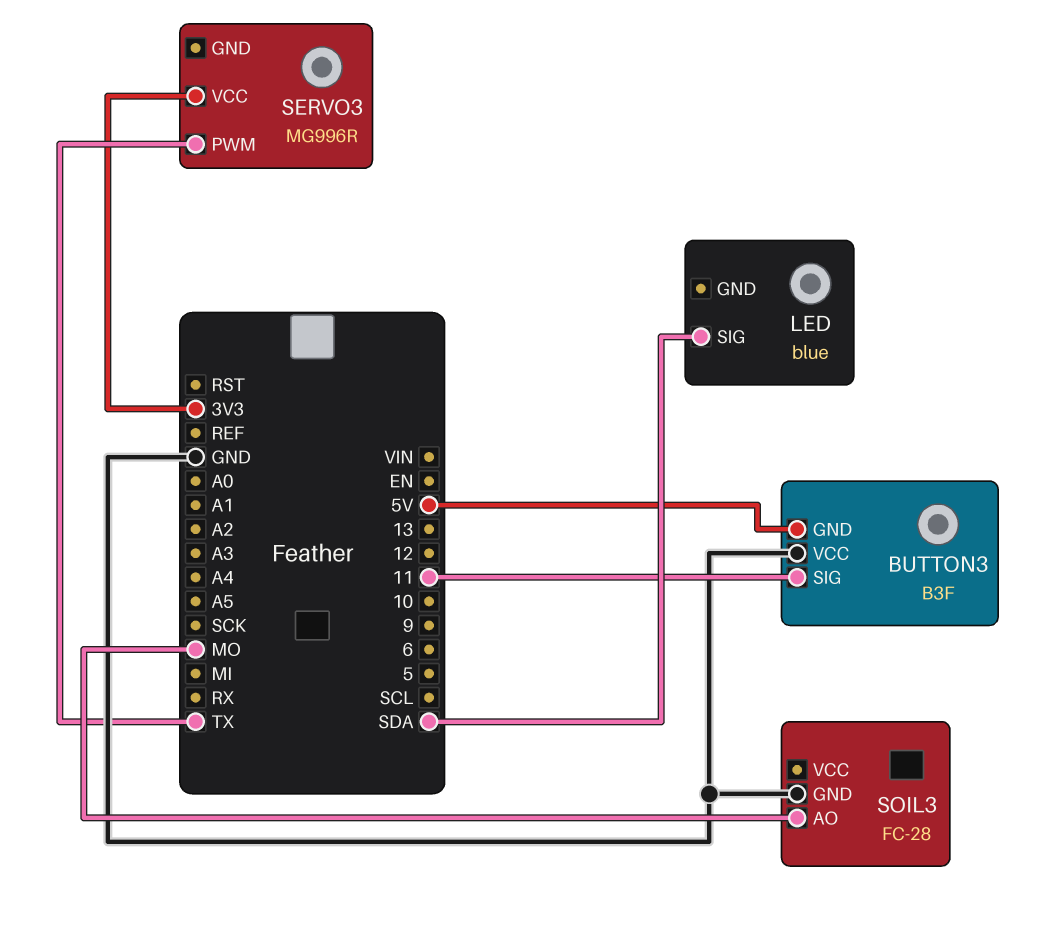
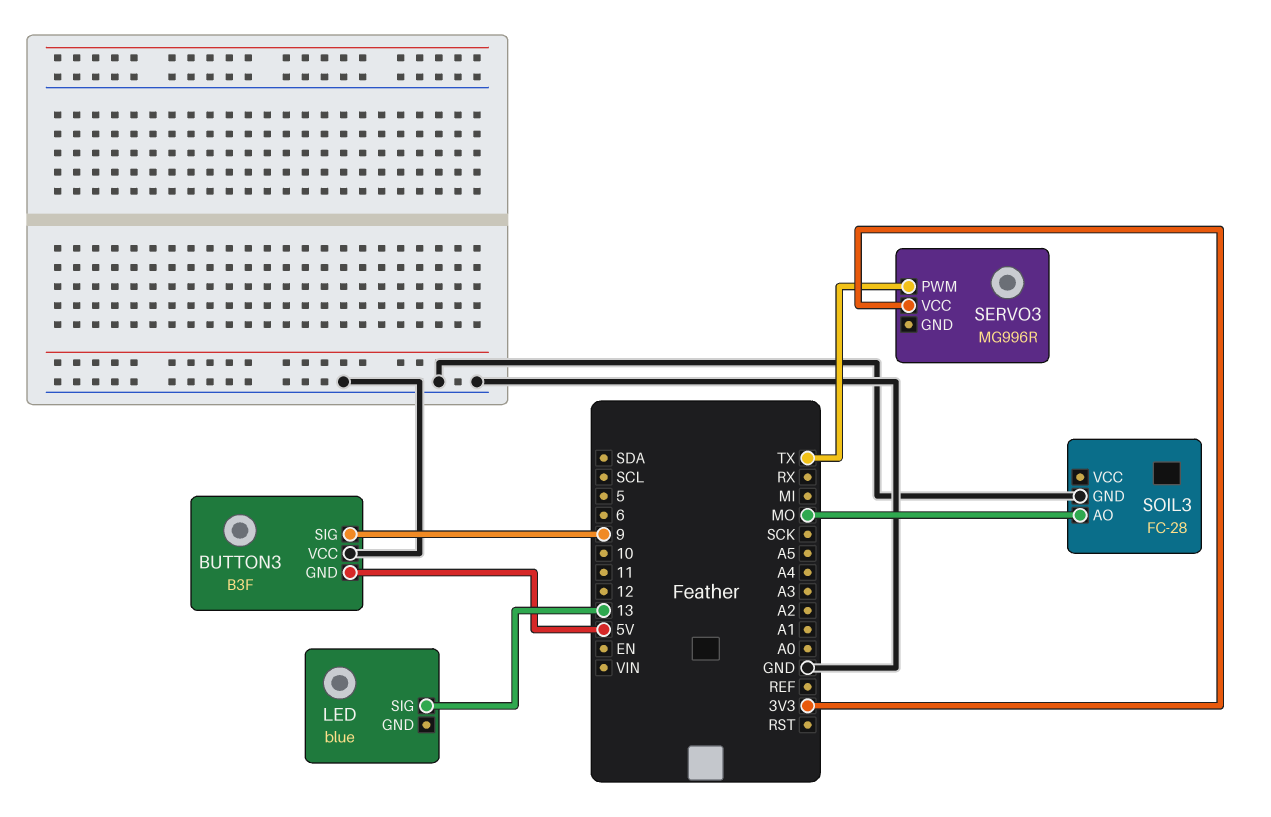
BUTTON3 pin SIG: 11 -> 9
LED pin SIG: SDA -> 13

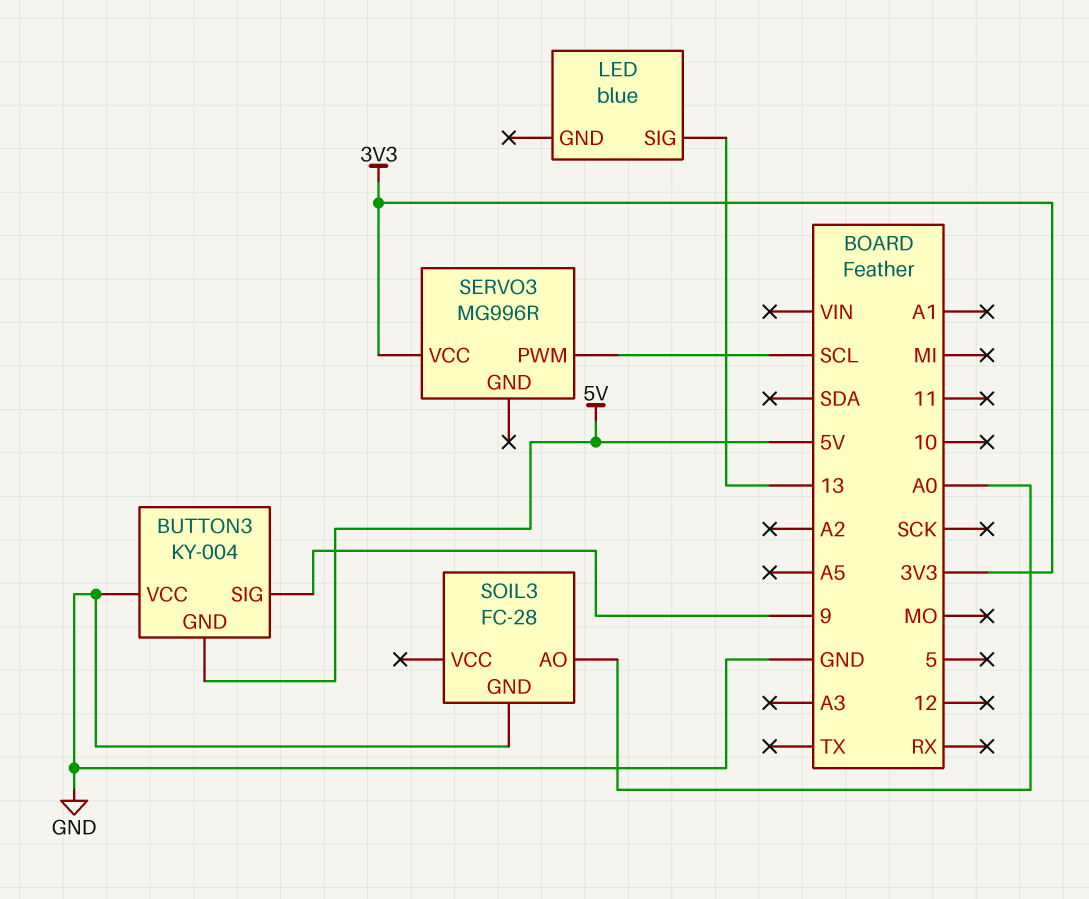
BUTTON3: B3F -> KY-004
SERVO3 pin PWM: TX -> SCL
SOIL3 pin AO: MO -> A0

